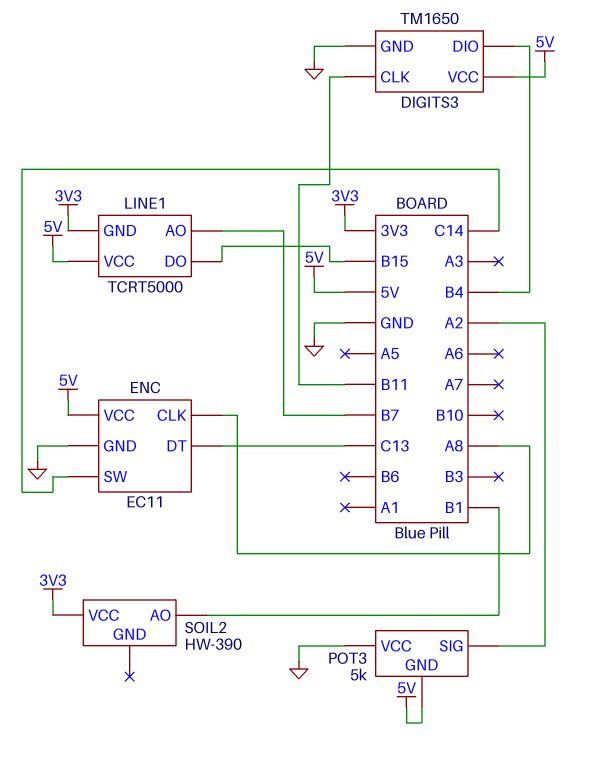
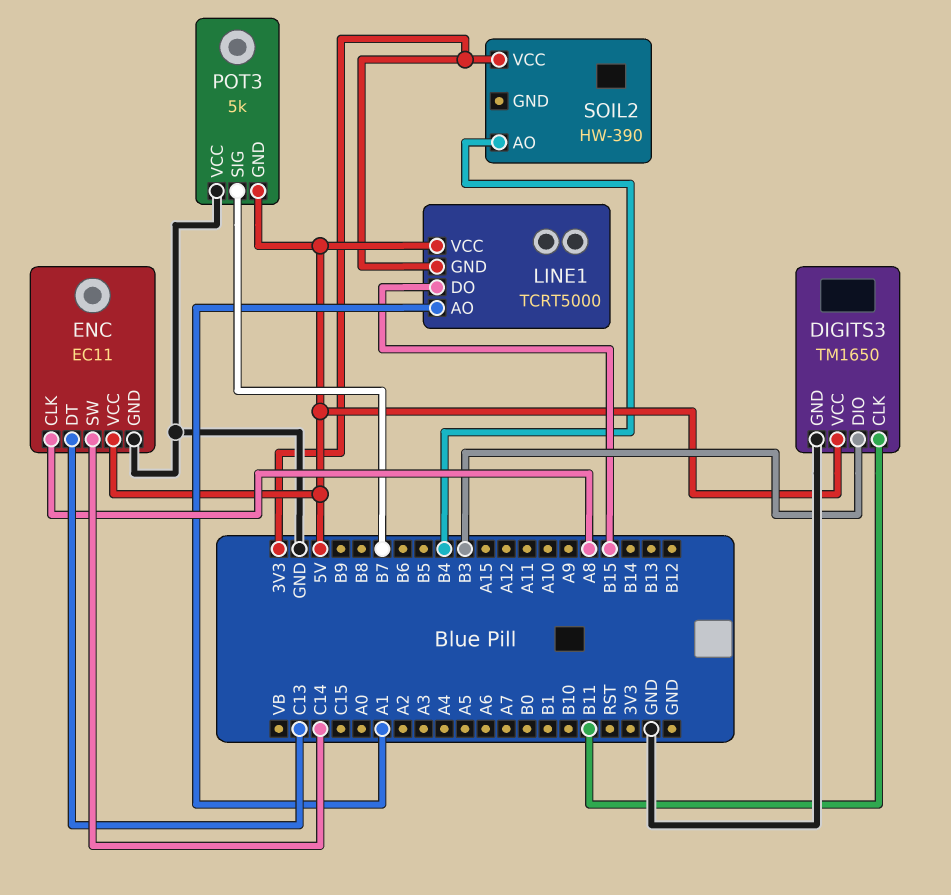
DIGITS3 pin DIO: B4 -> B3
LINE1 pin AO: B7 -> A1
POT3 pin SIG: A2 -> B7
SOIL2 pin AO: B1 -> B4

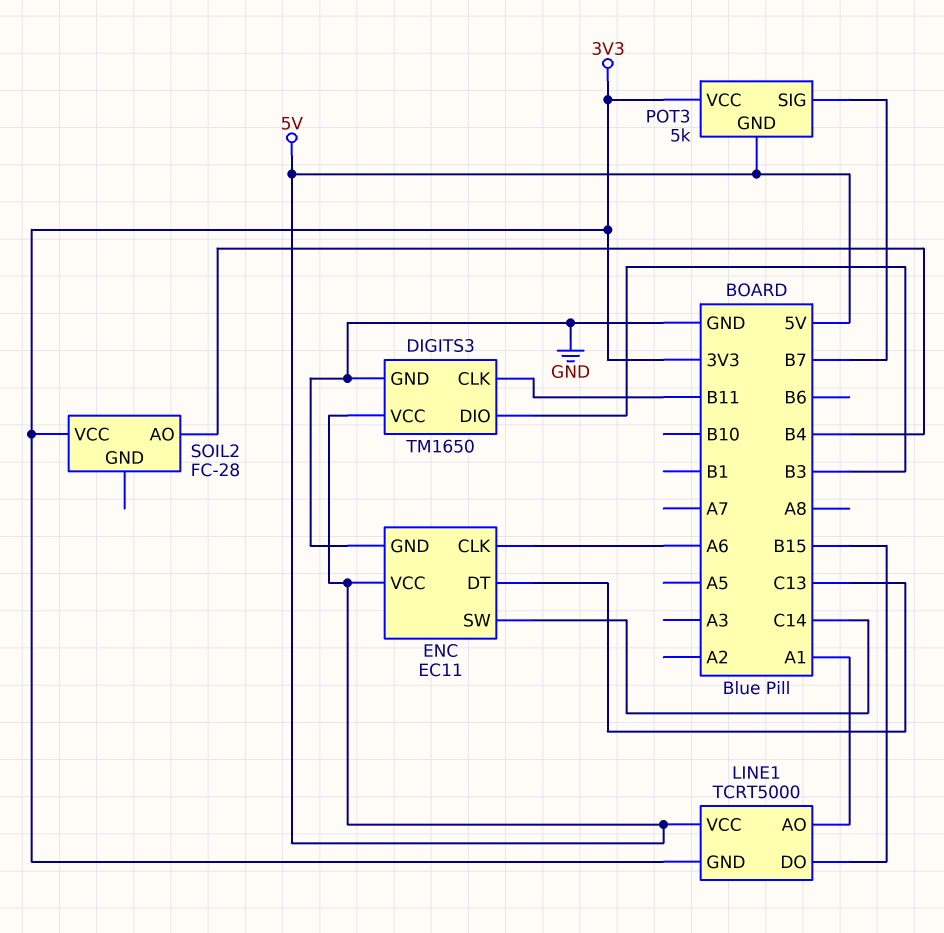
ENC pin CLK: A8 -> A6
POT3 pin VCC: GND -> 3V3
SOIL2: HW-390 -> FC-28

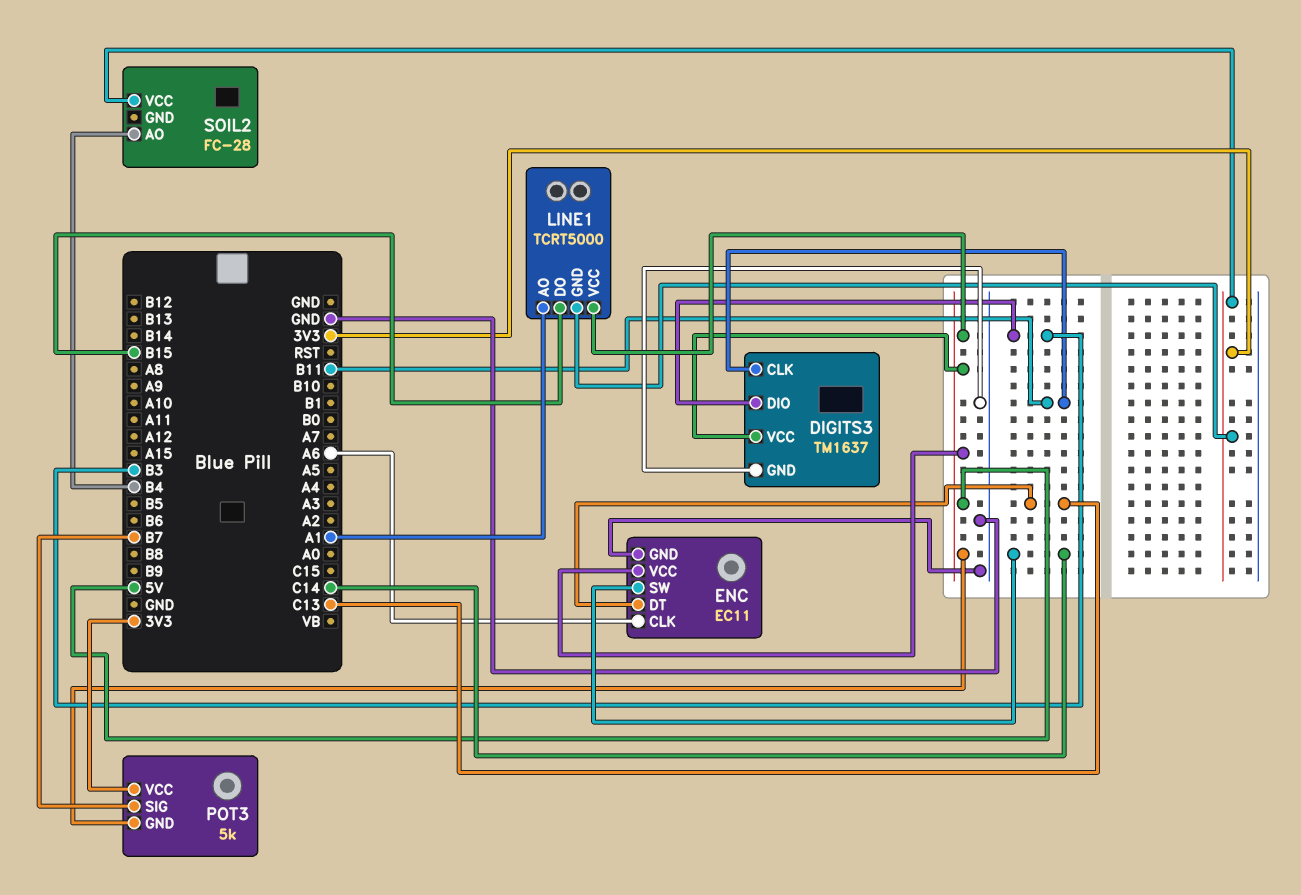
DIGITS3: TM1650 -> TM1637

